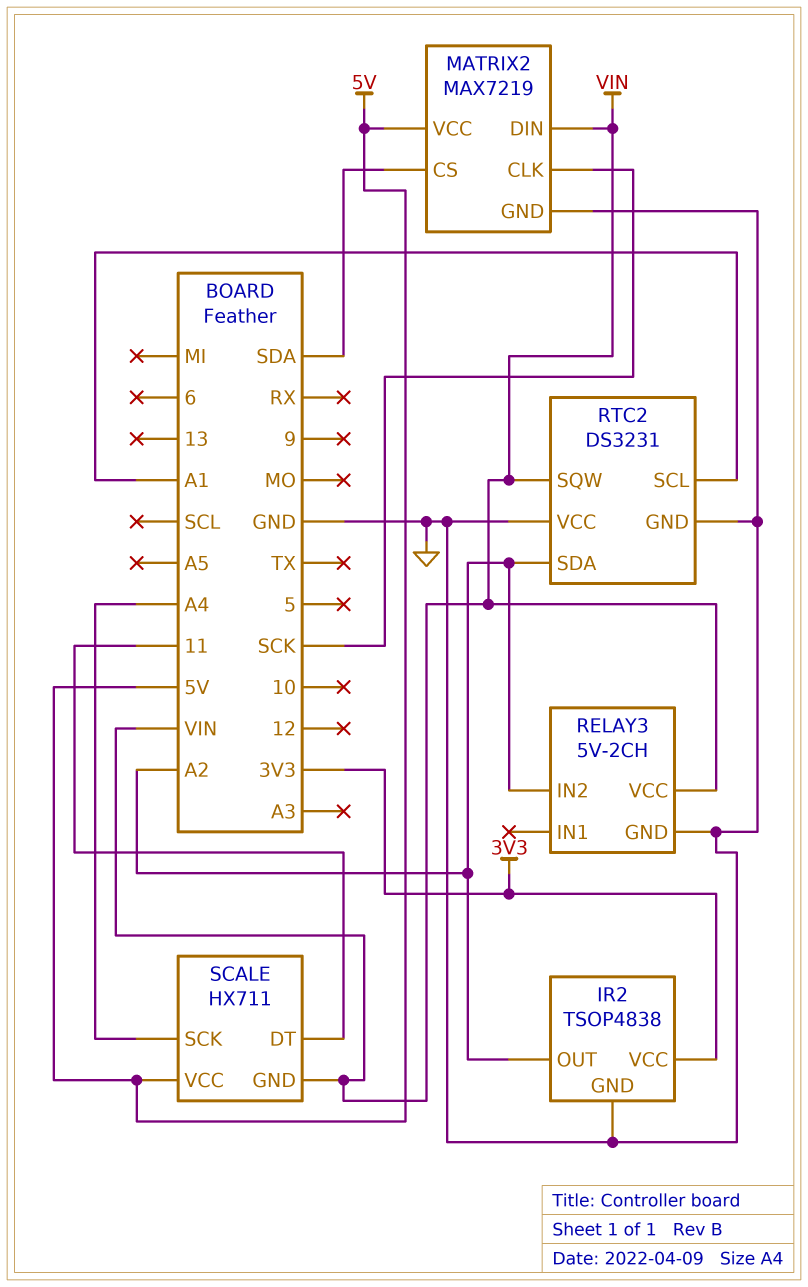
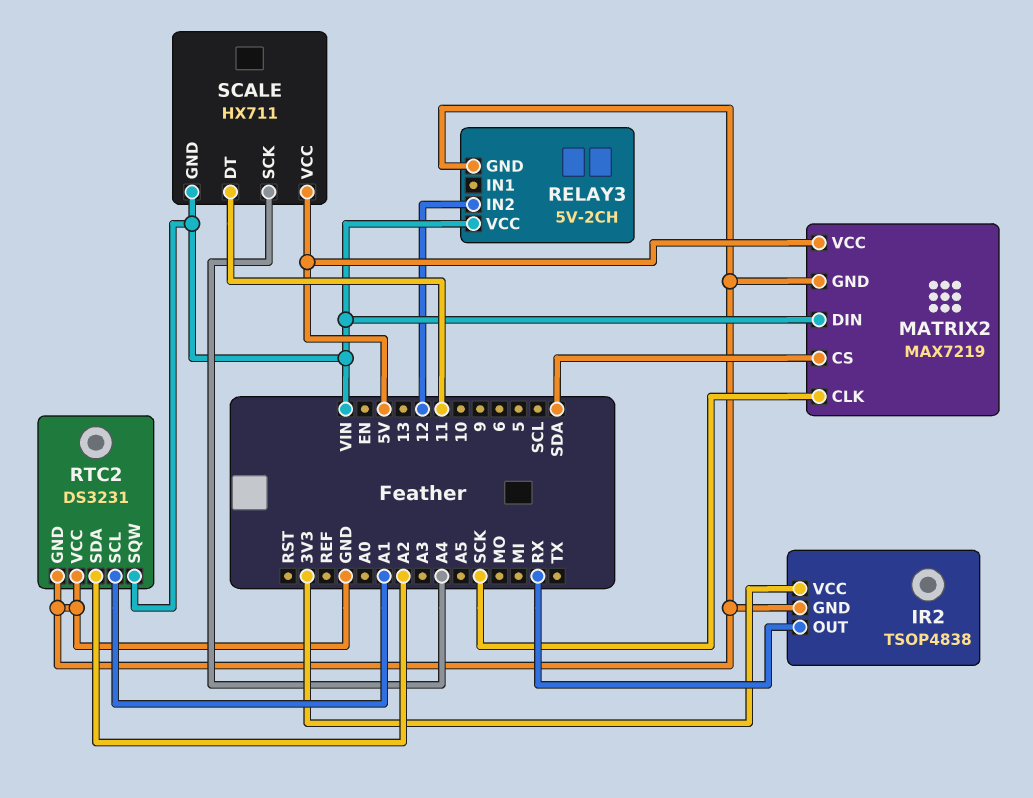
IR2 pin OUT: A2 -> RX
RELAY3 pin IN2: A2 -> 12

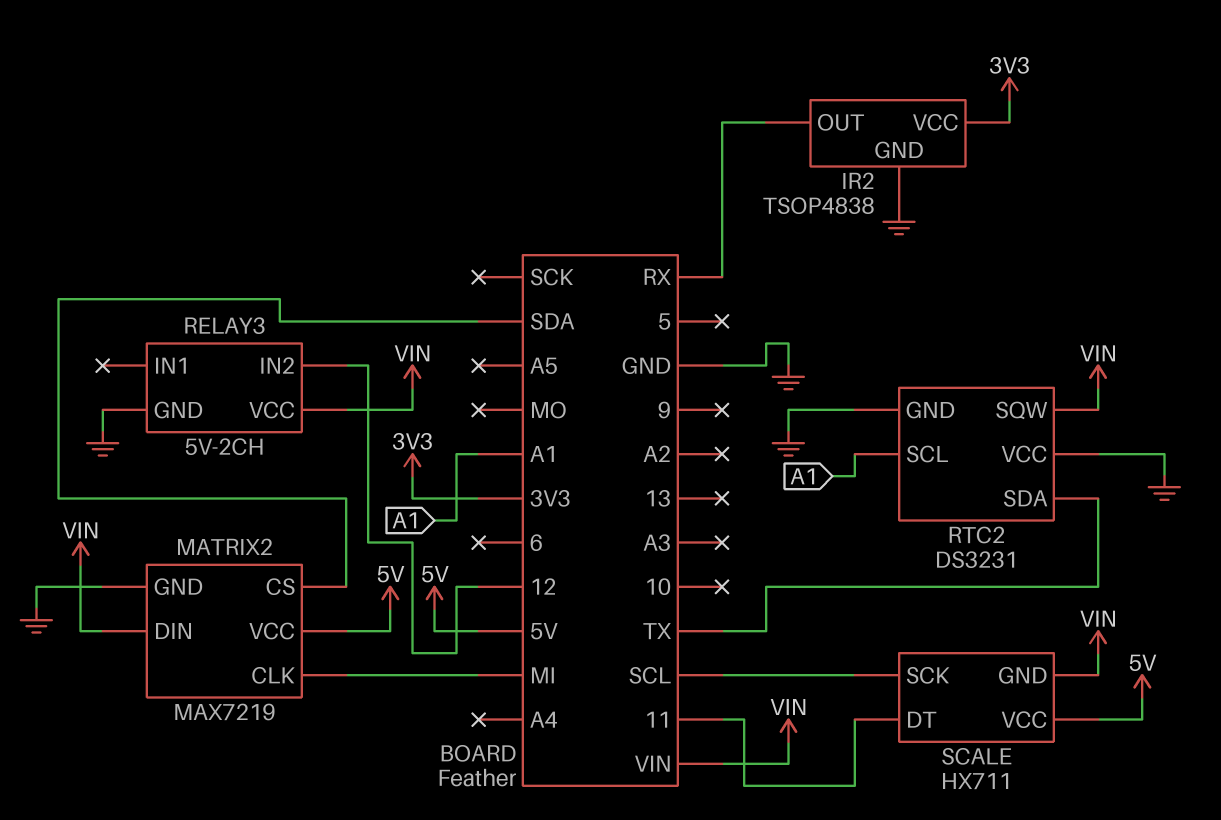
MATRIX2 pin CLK: SCK -> MI
RTC2 pin SDA: A2 -> TX
SCALE pin SCK: A4 -> SCL

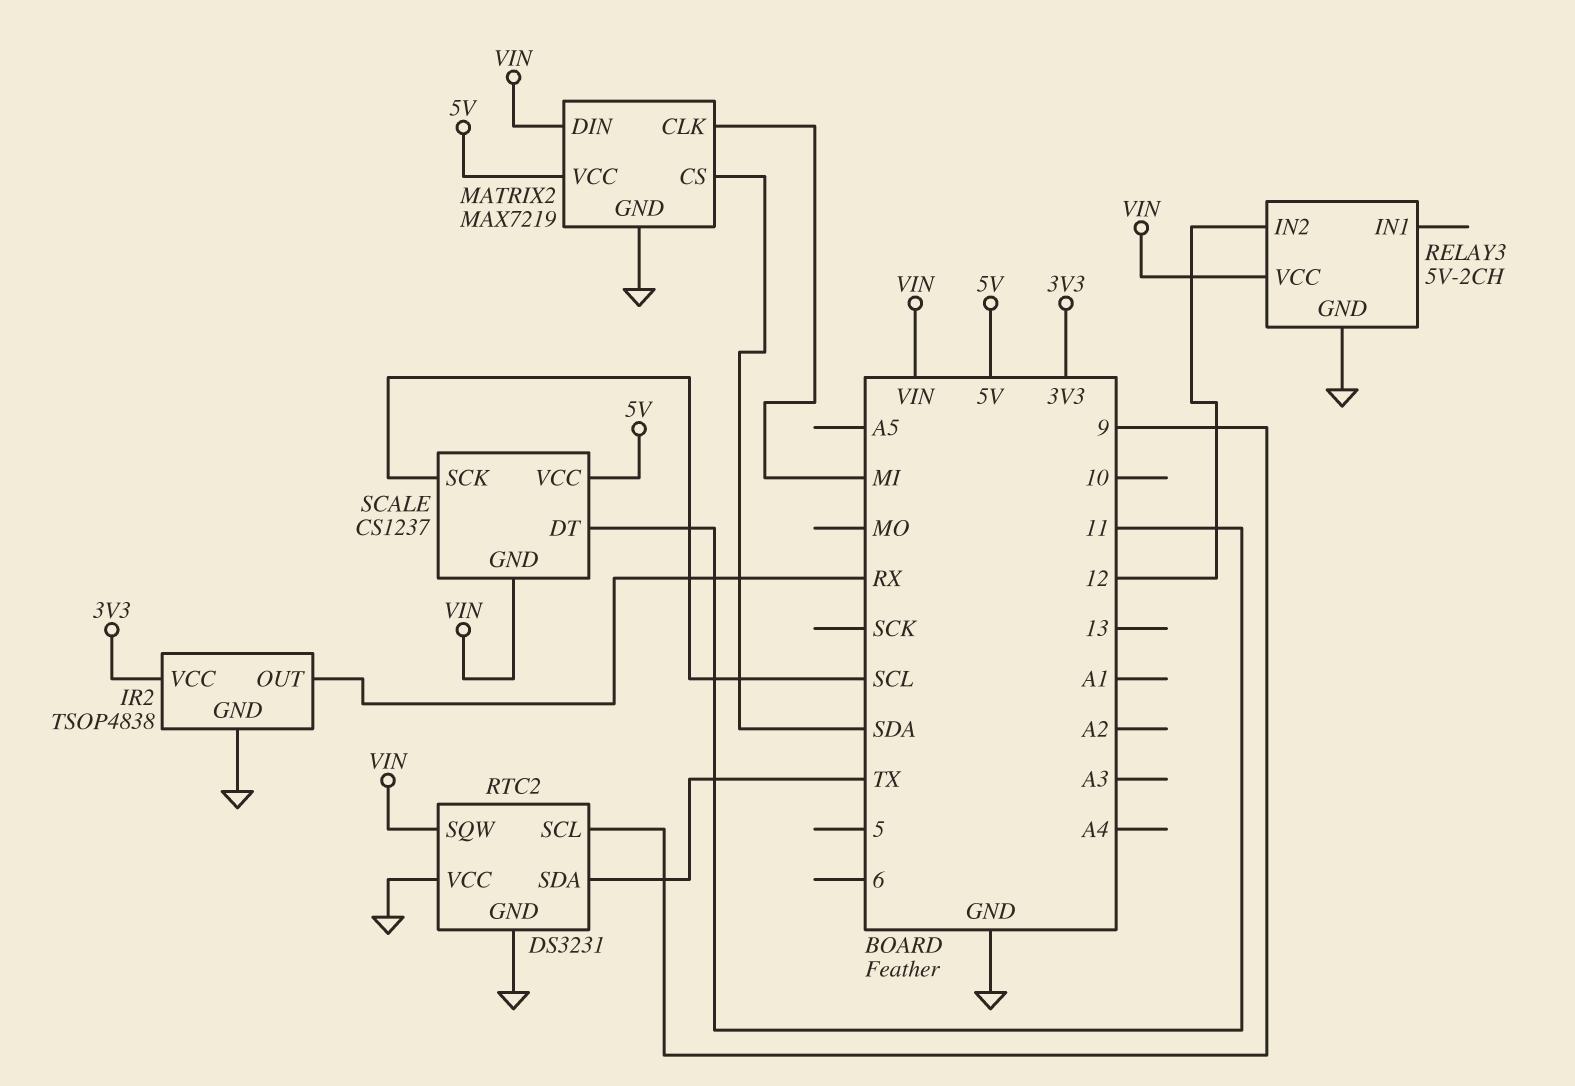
RTC2 pin SCL: A1 -> 9
SCALE: HX711 -> CS1237

